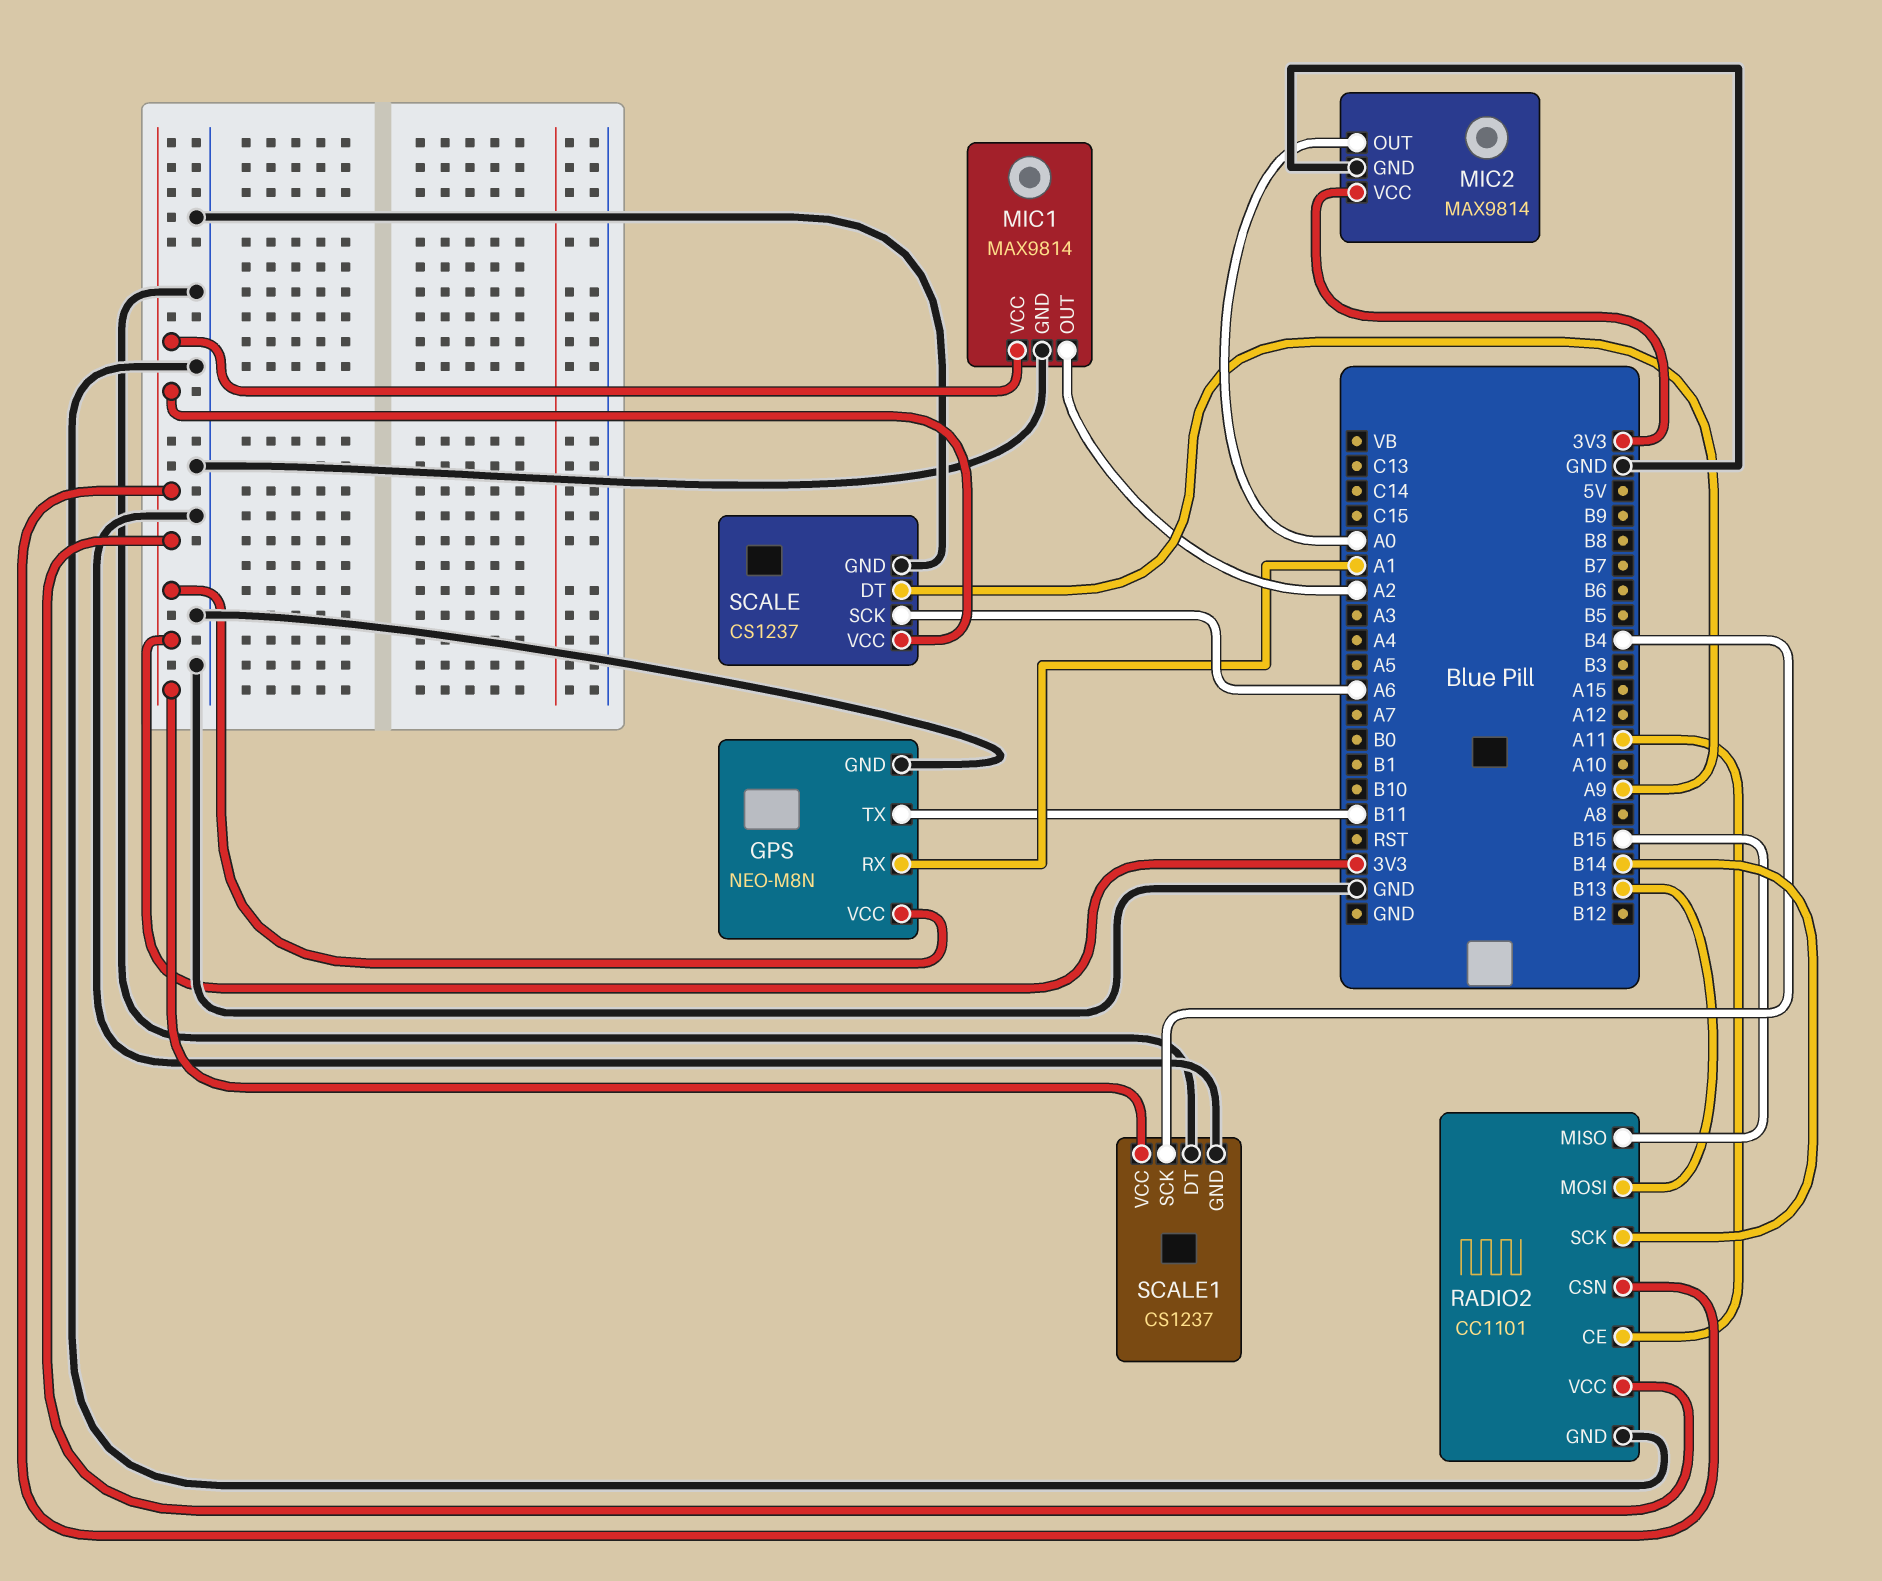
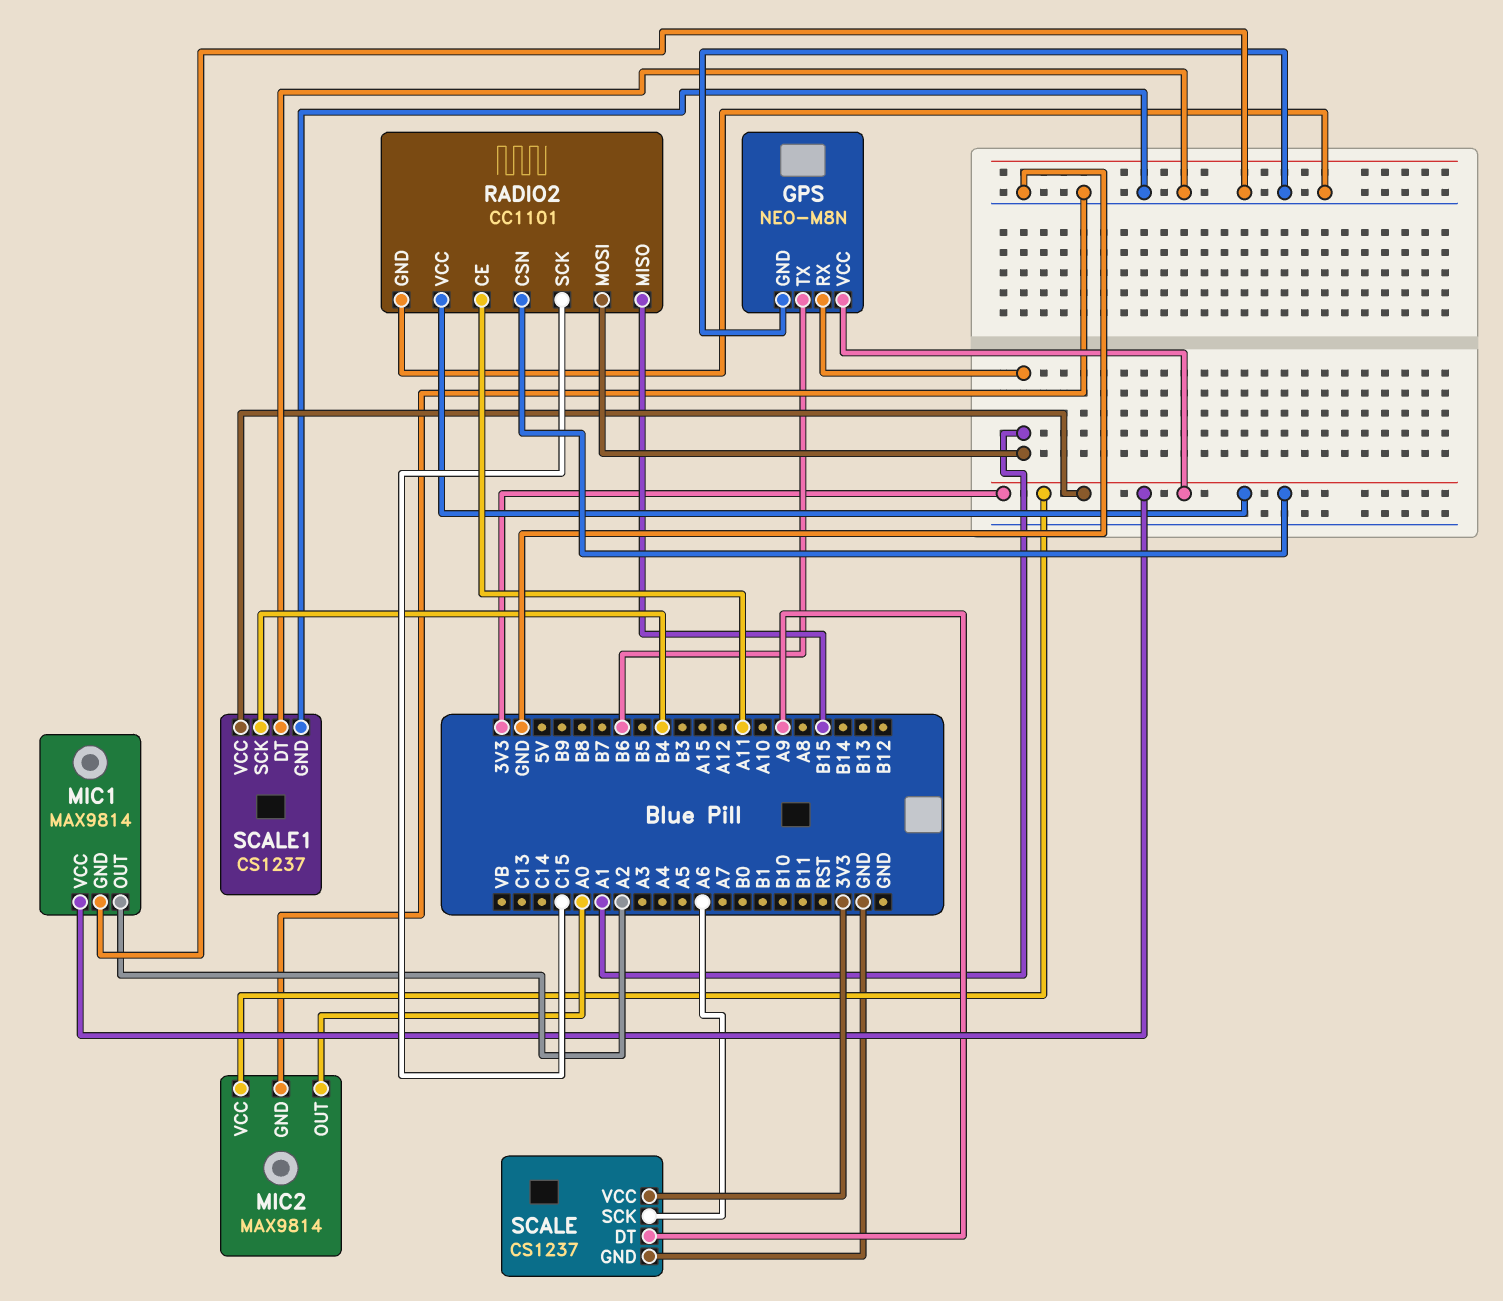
GPS pin TX: B11 -> B6
RADIO2 pin MOSI: B13 -> A1
RADIO2 pin SCK: B14 -> C15

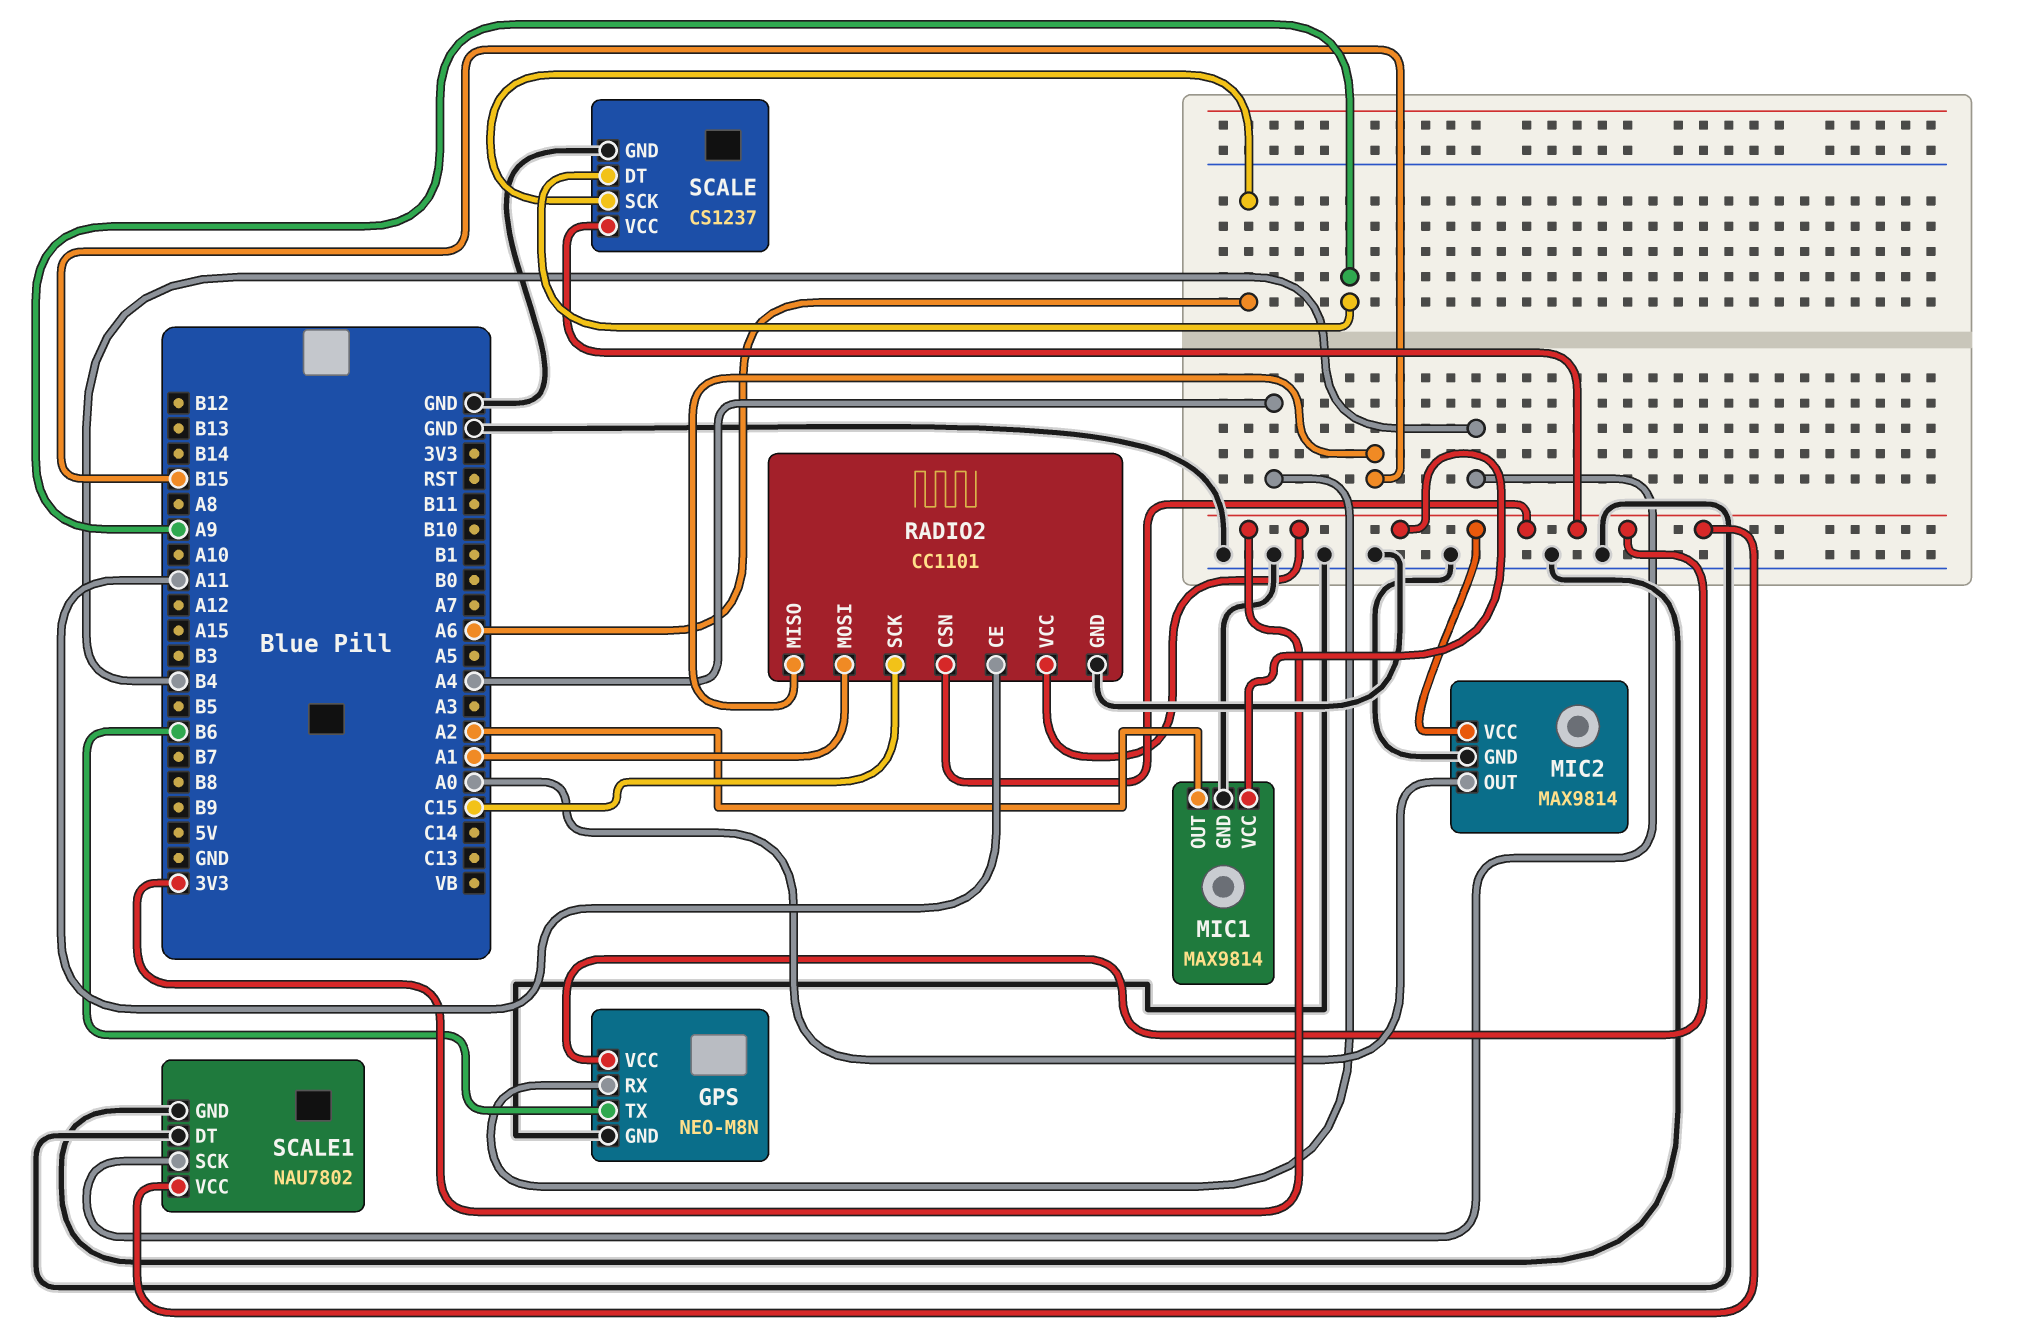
GPS pin RX: A1 -> A4
SCALE1: CS1237 -> NAU7802

